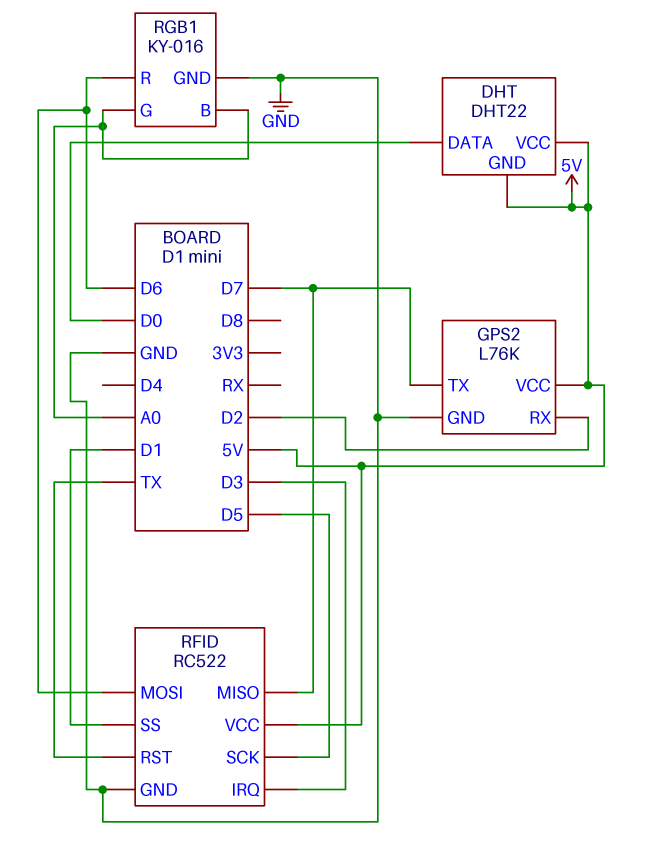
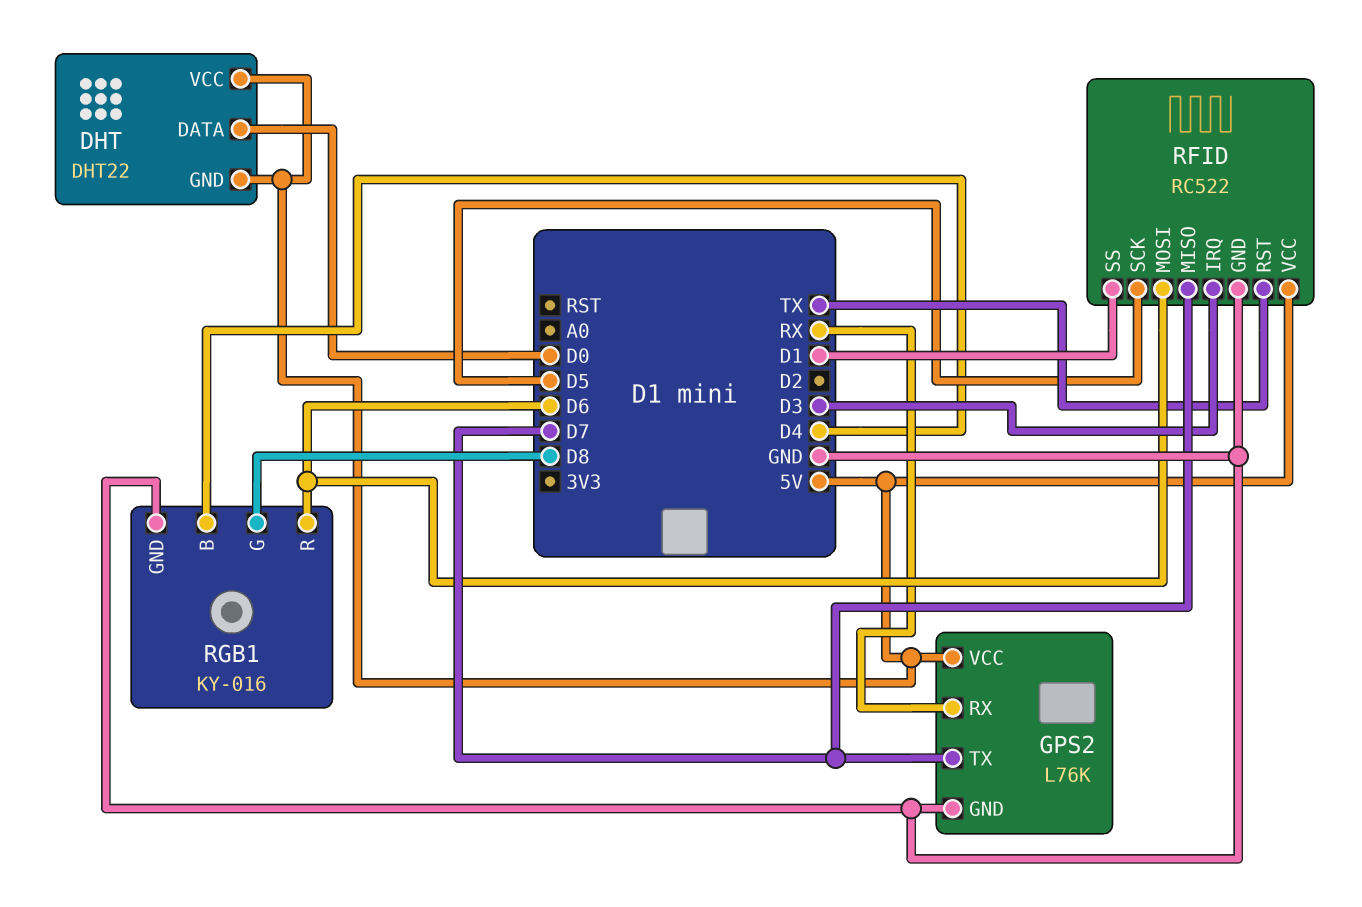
GPS2 pin RX: D2 -> RX
RGB1 pin B: A0 -> D4
RGB1 pin G: A0 -> D8

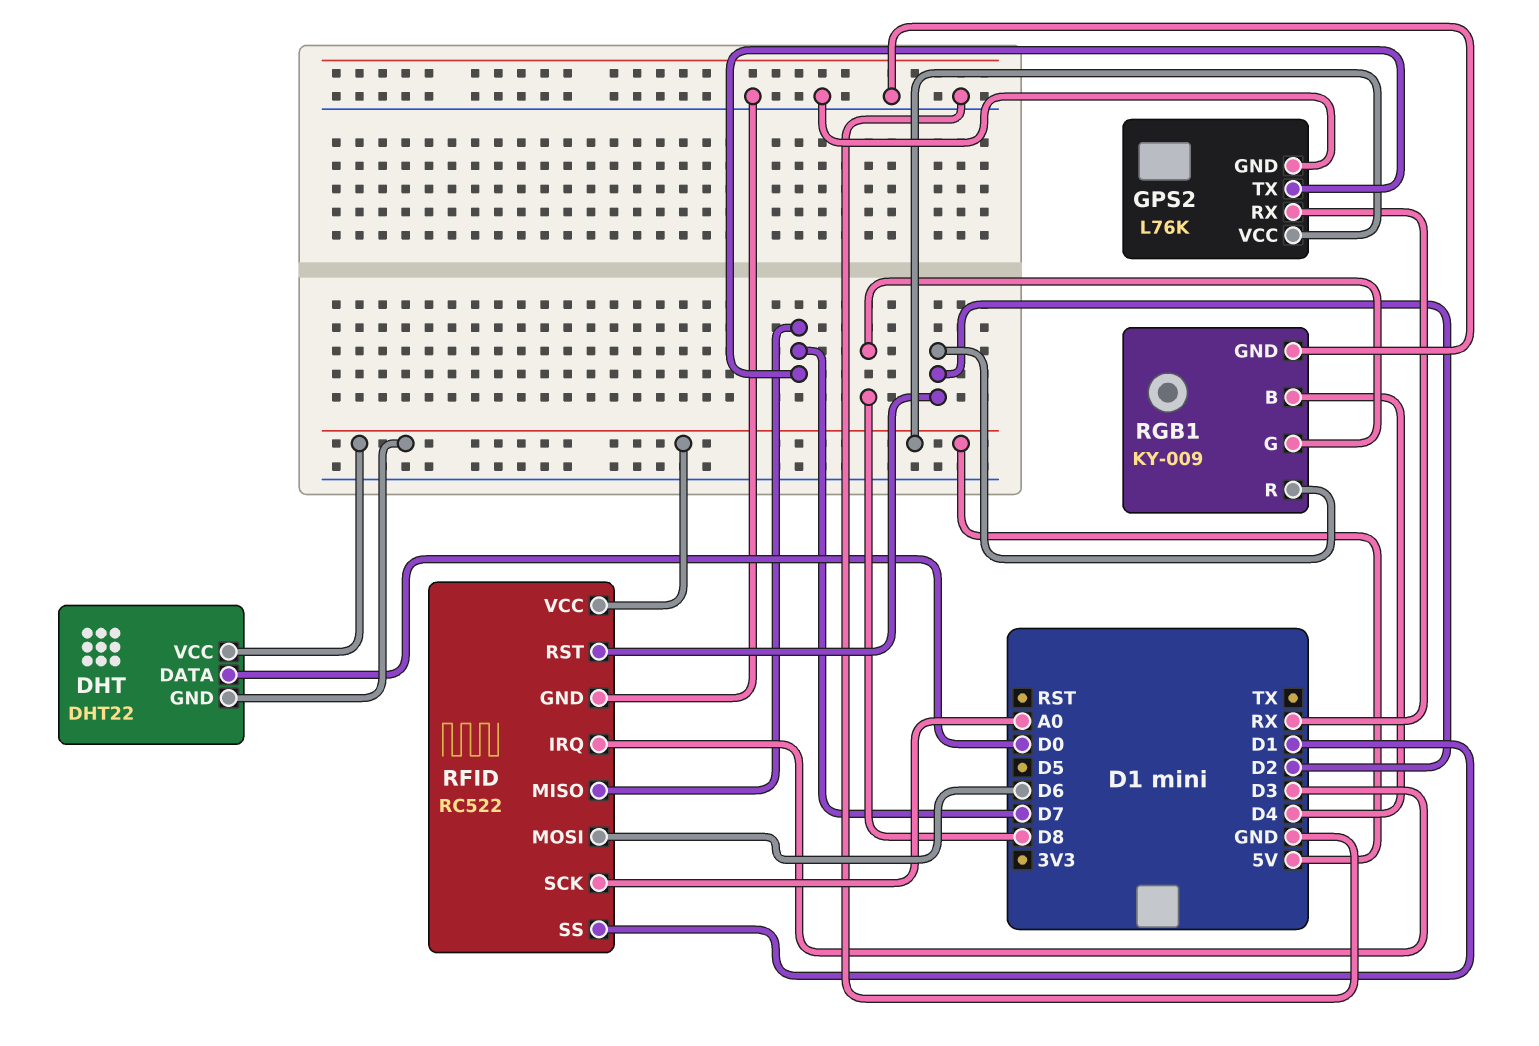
RFID pin RST: TX -> D2
RFID pin SCK: D5 -> A0
RGB1: KY-016 -> KY-009
RGB1 pin R: D6 -> D2

